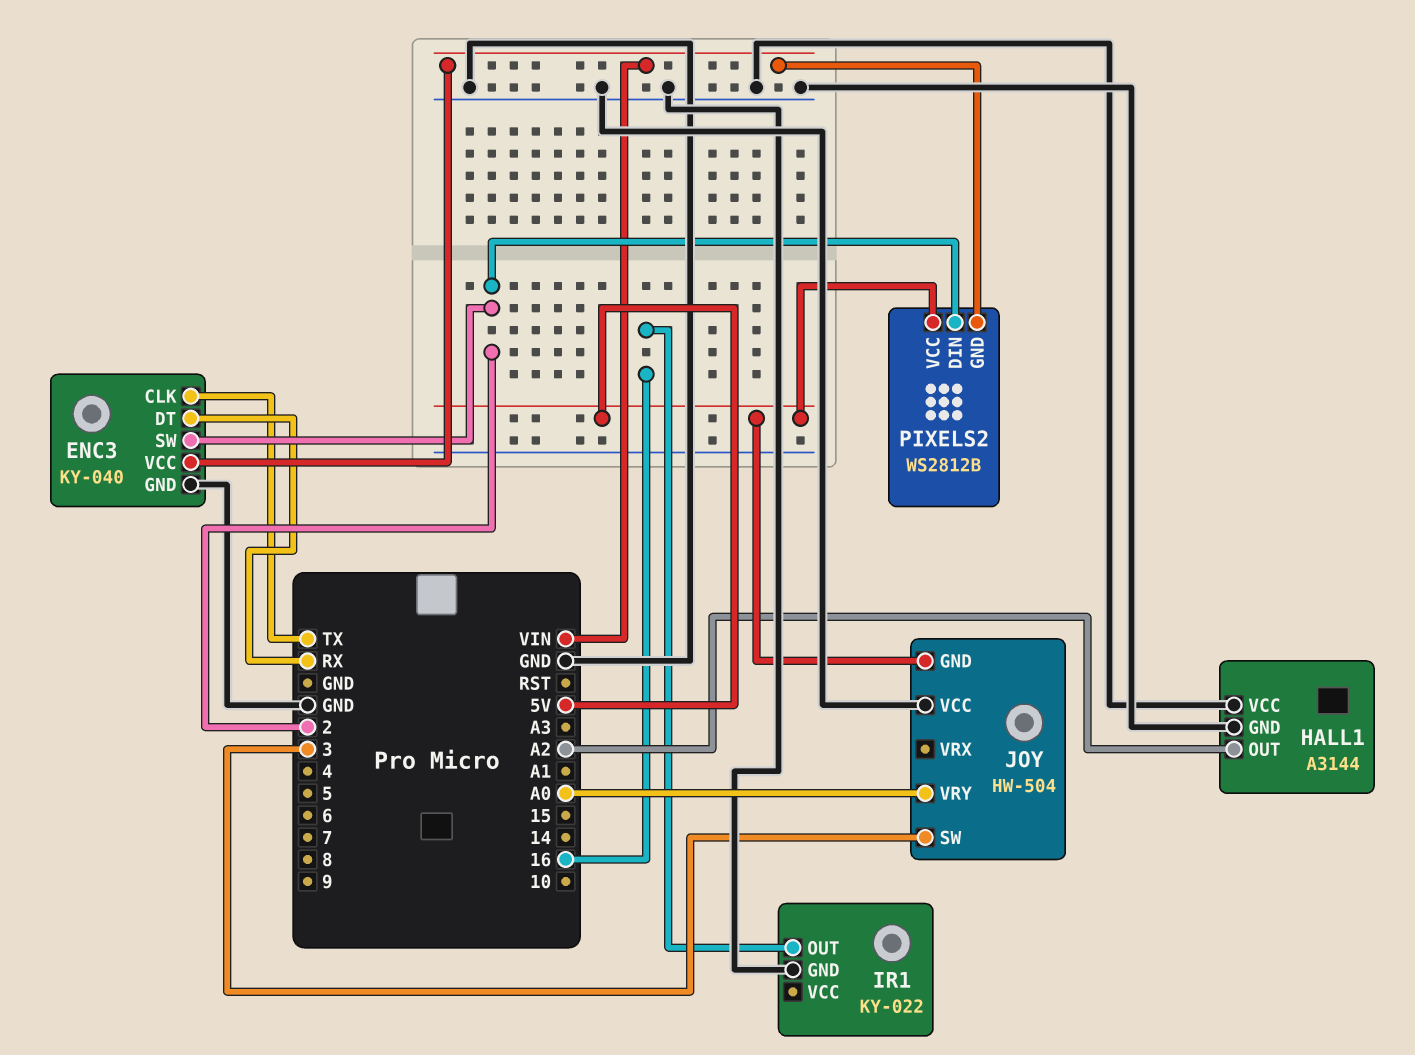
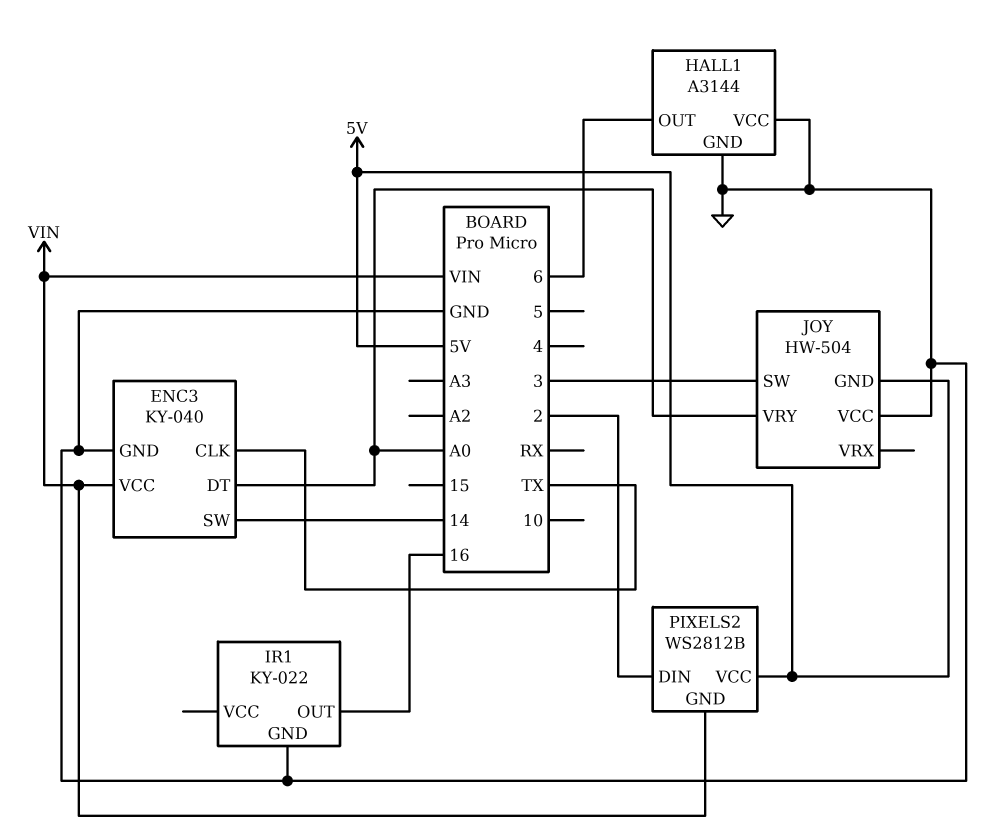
ENC3 pin DT: RX -> A0
ENC3 pin SW: 2 -> 14
HALL1 pin OUT: A2 -> 6

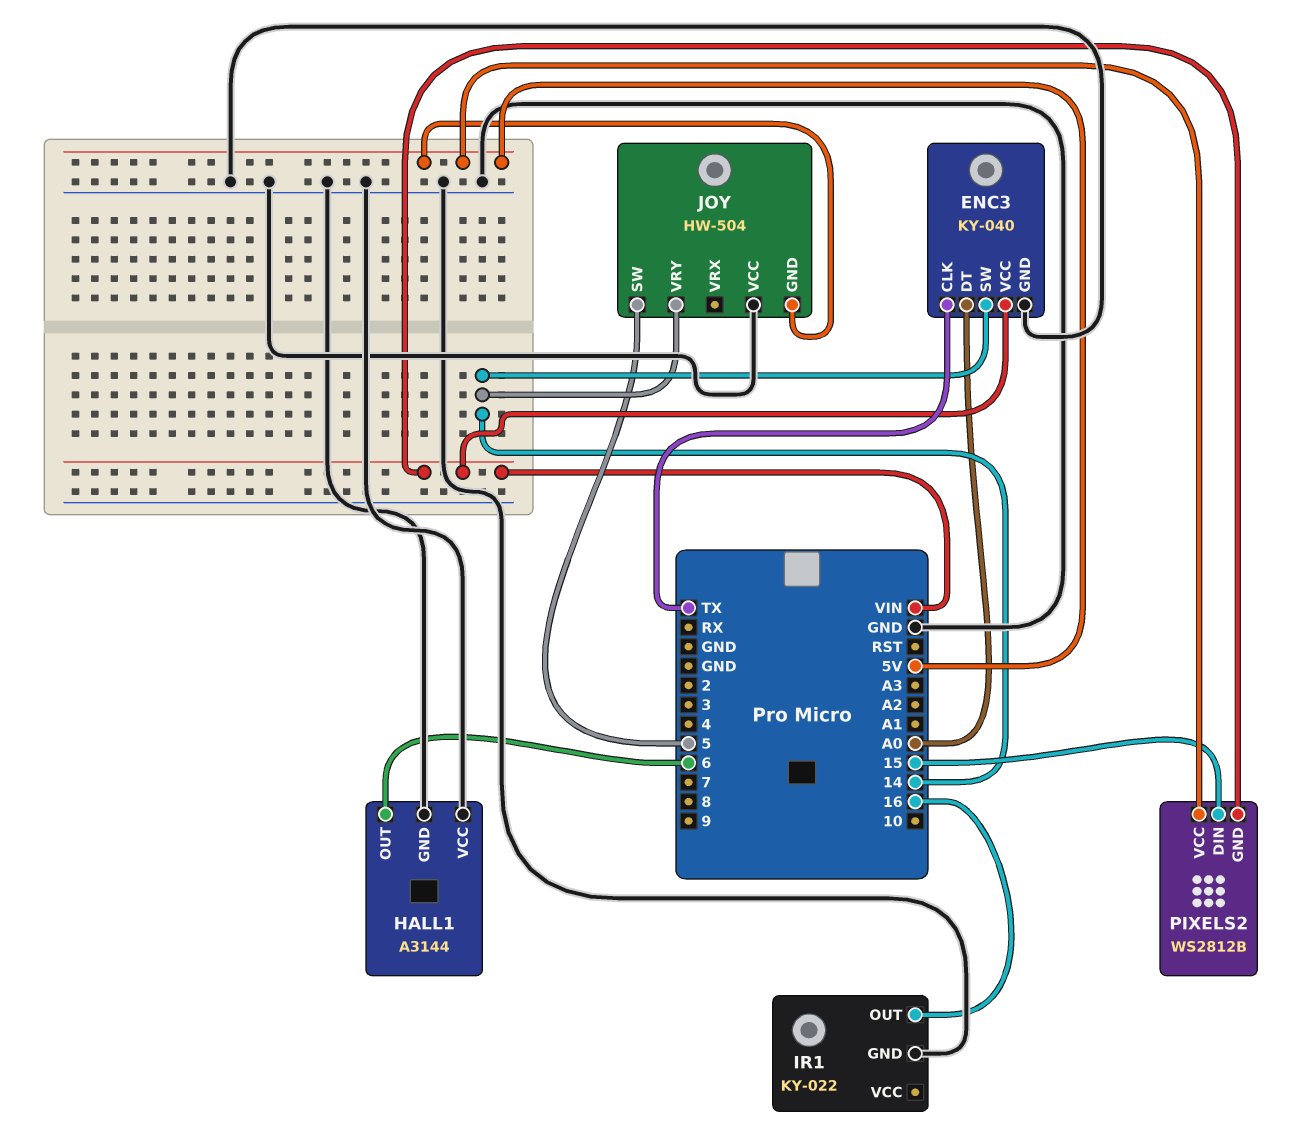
JOY pin SW: 3 -> 5
JOY pin VRY: A0 -> 14
PIXELS2 pin DIN: 2 -> 15

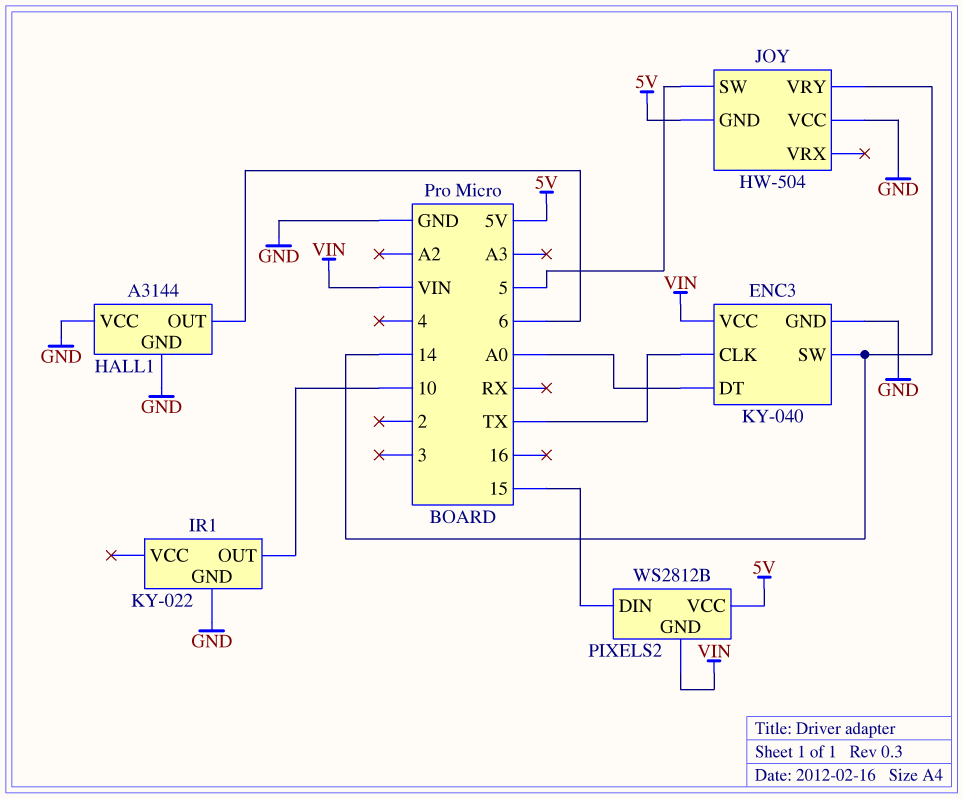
IR1 pin OUT: 16 -> 10

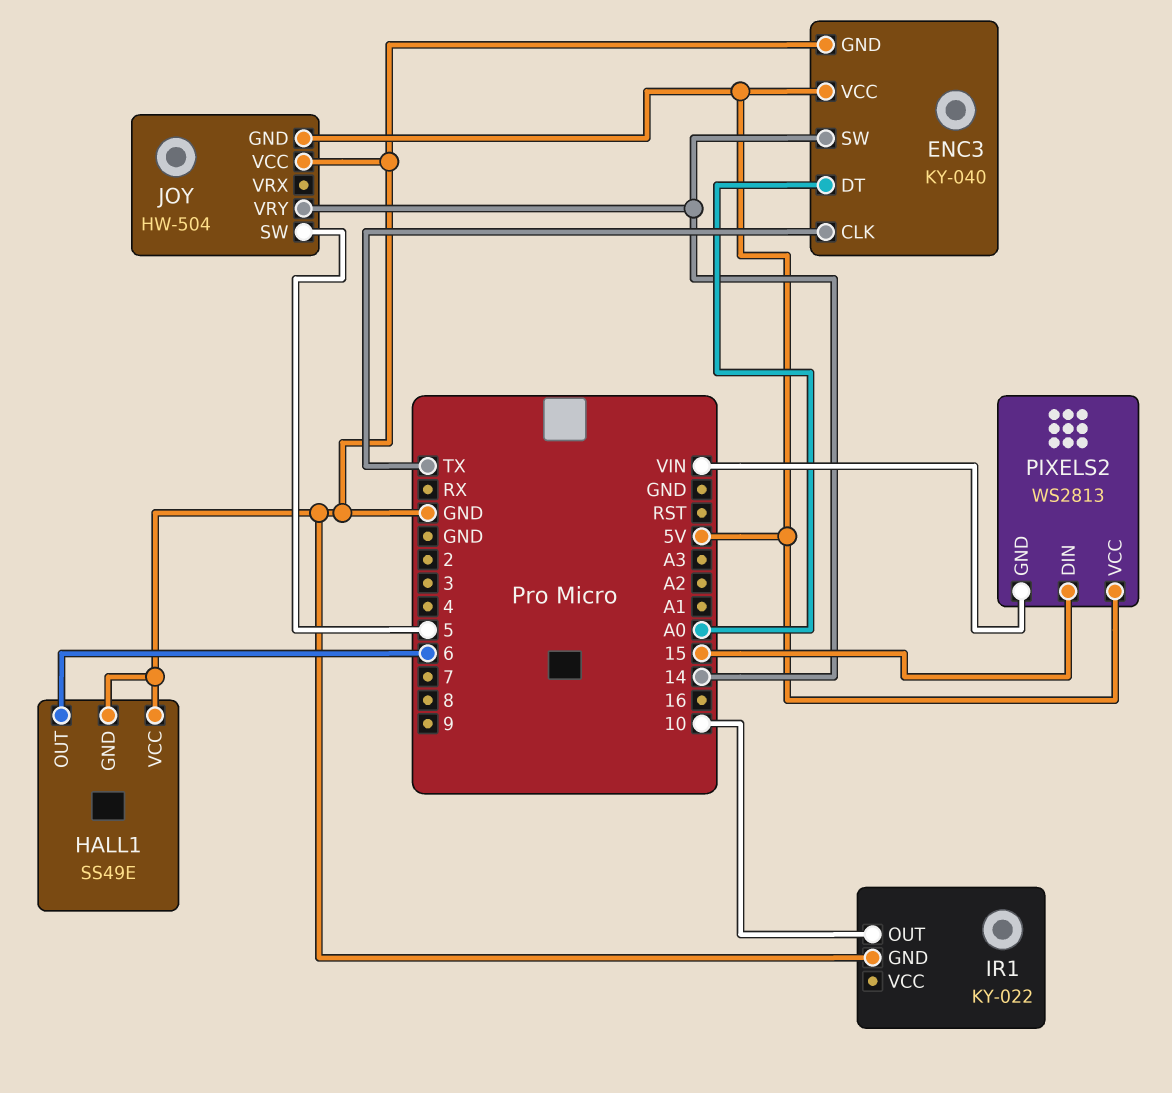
ENC3 pin VCC: VIN -> 5V
HALL1: A3144 -> SS49E
PIXELS2: WS2812B -> WS2813

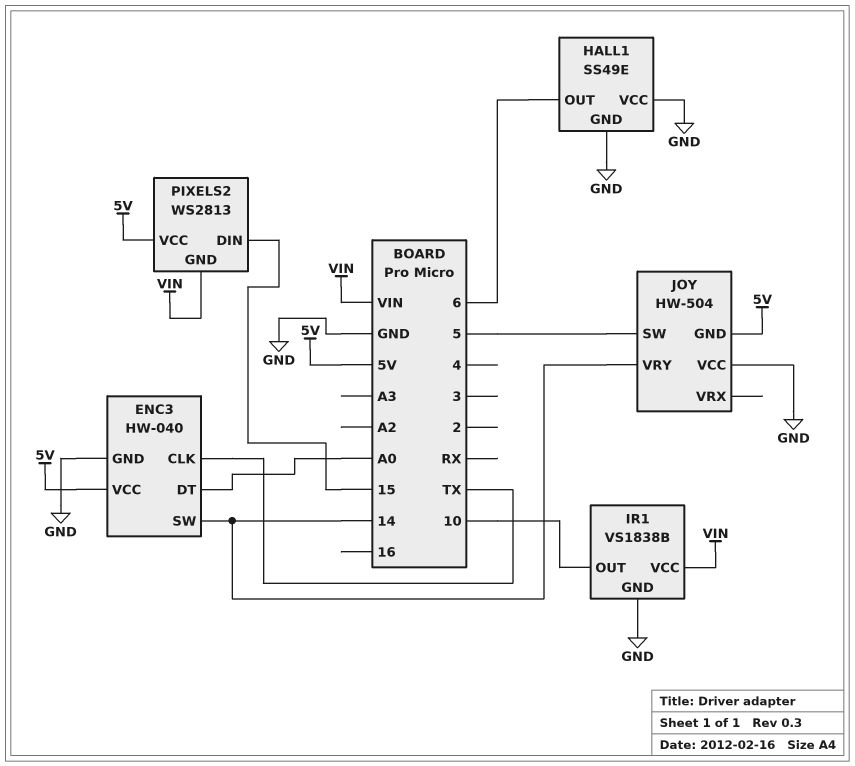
ENC3: KY-040 -> HW-040
IR1: KY-022 -> VS1838B
IR1 pin VCC: none -> VIN

